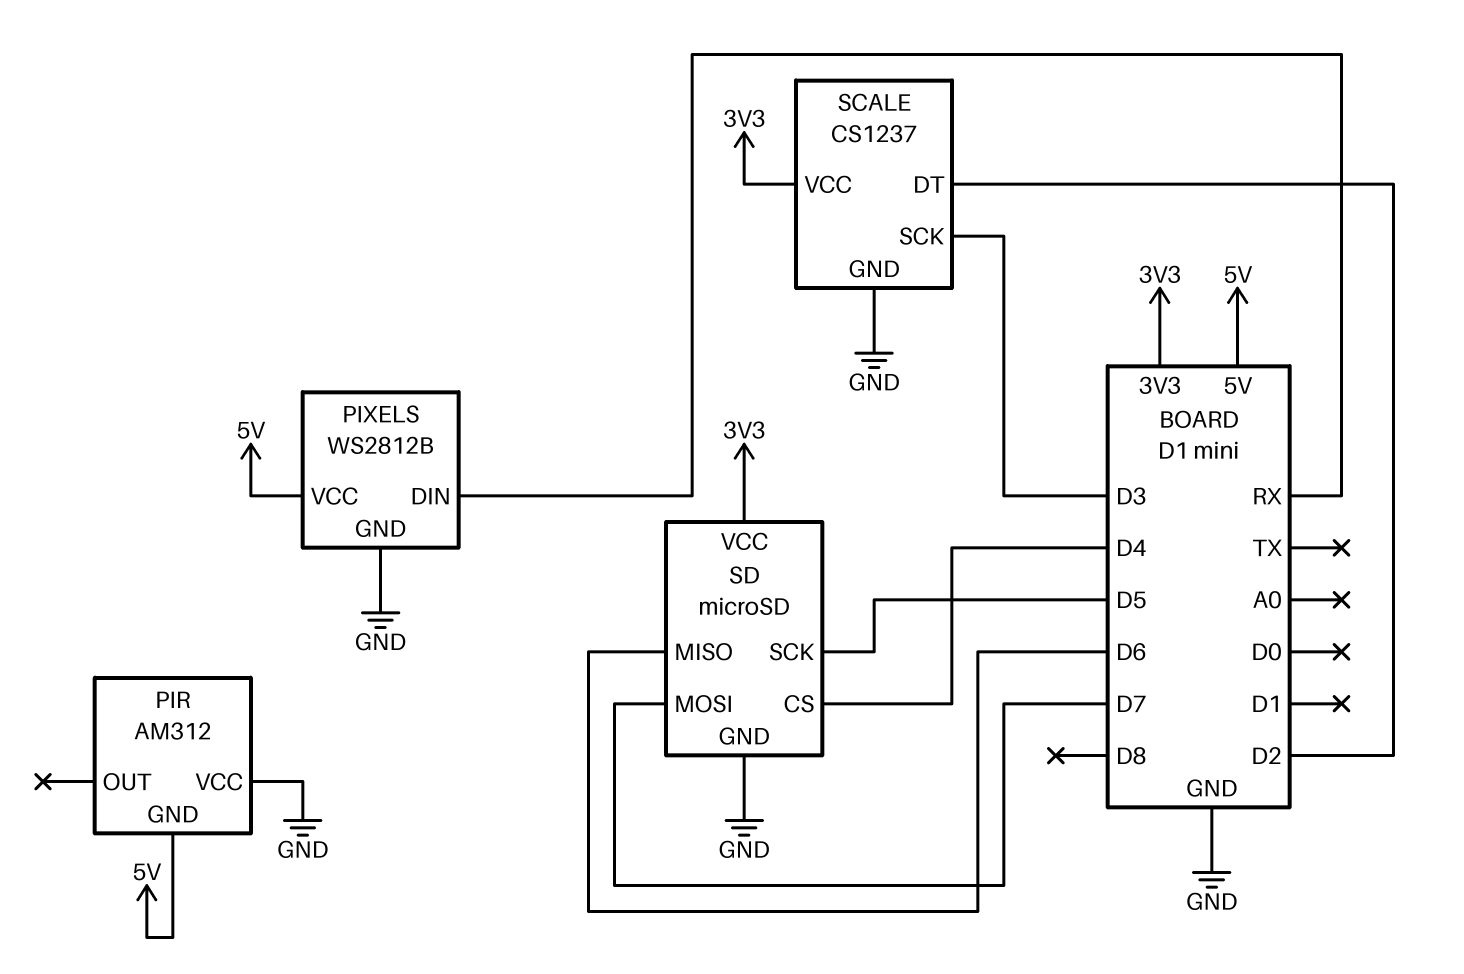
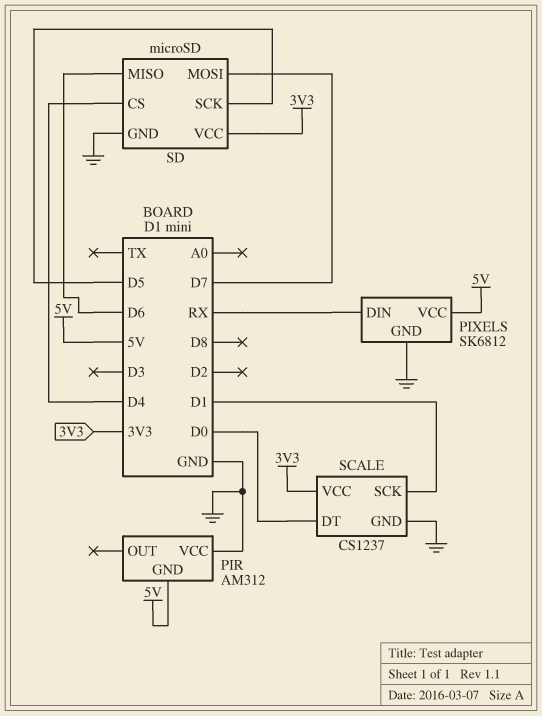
PIXELS: WS2812B -> SK6812
SCALE pin DT: D2 -> D0
SCALE pin SCK: D3 -> D1

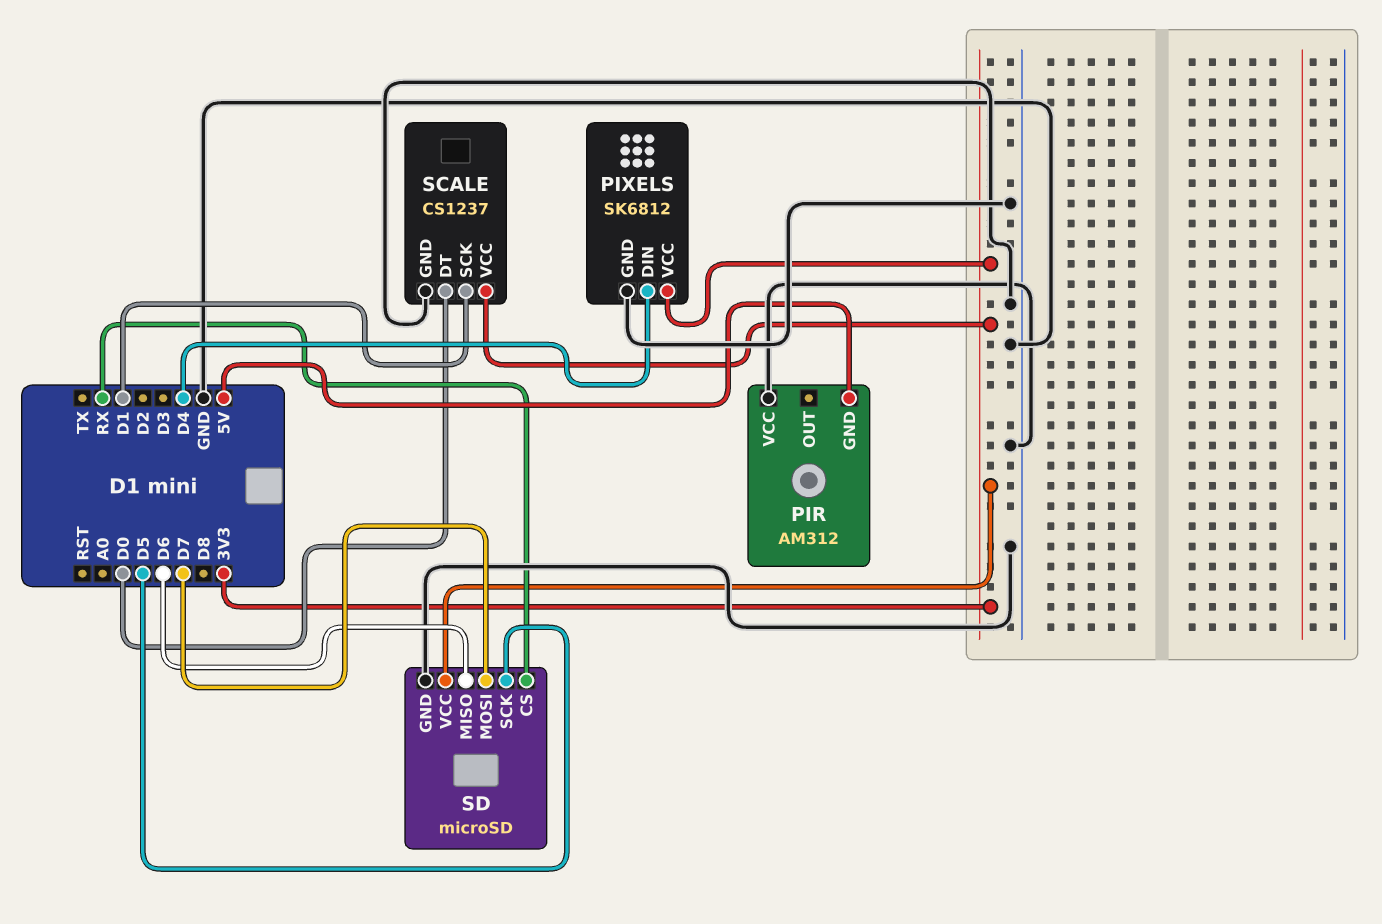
PIXELS pin DIN: RX -> D4
PIXELS pin VCC: 5V -> 3V3
SD pin CS: D4 -> RX

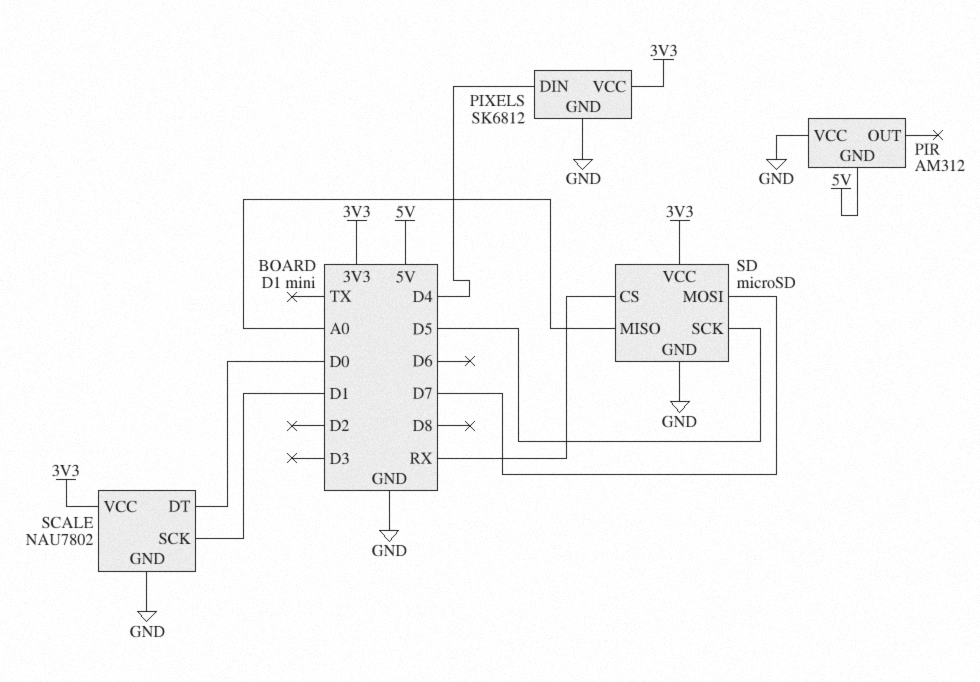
SCALE: CS1237 -> NAU7802
SD pin MISO: D6 -> A0

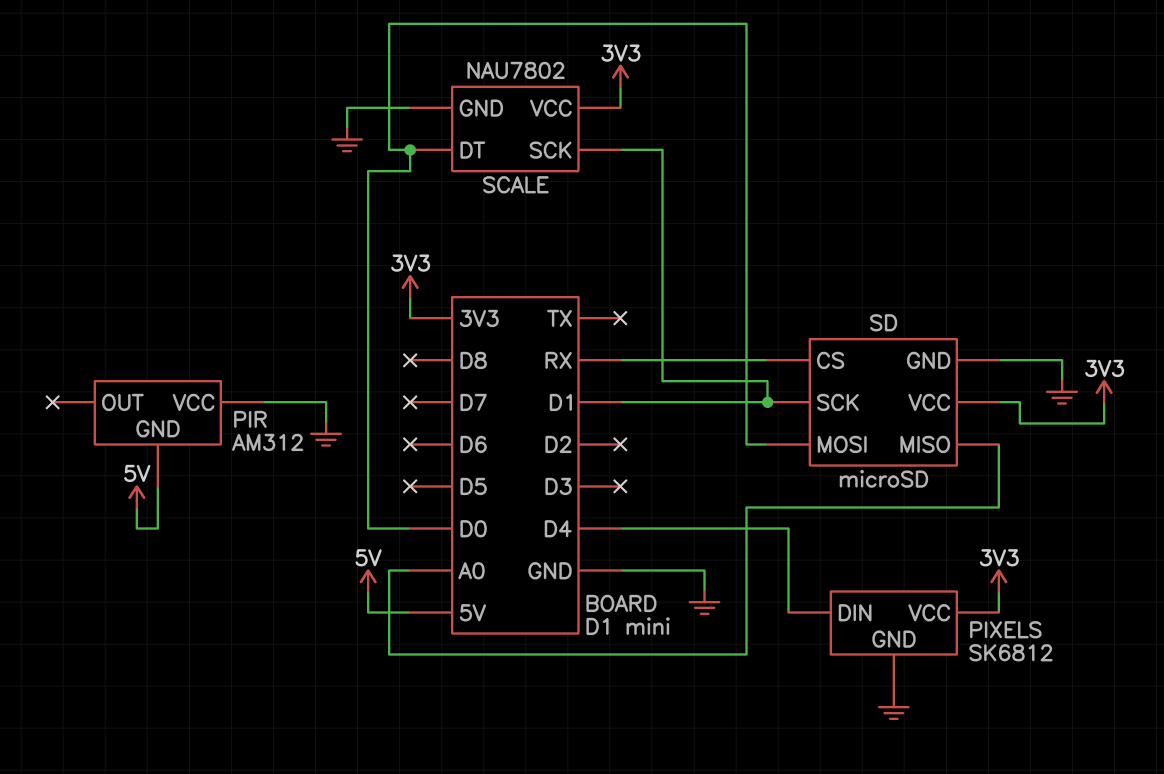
SD pin MOSI: D7 -> D0
SD pin SCK: D5 -> D1

